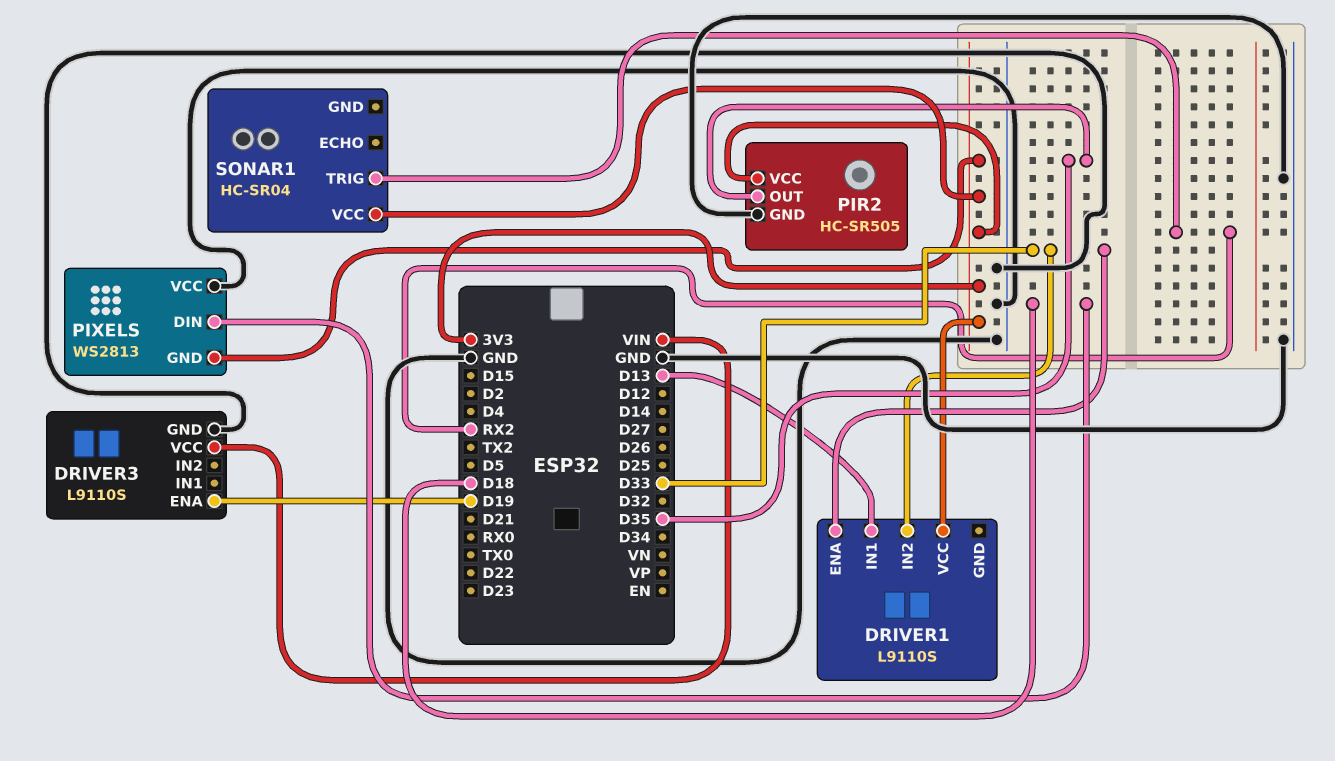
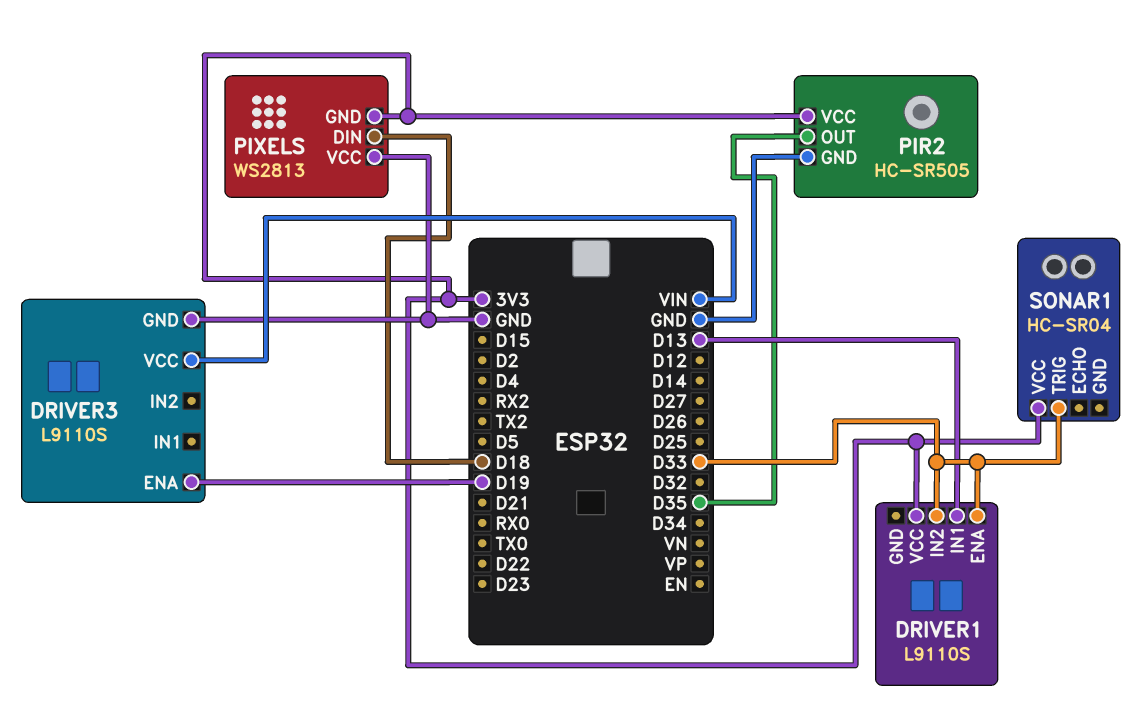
SONAR1 pin TRIG: RX2 -> D33

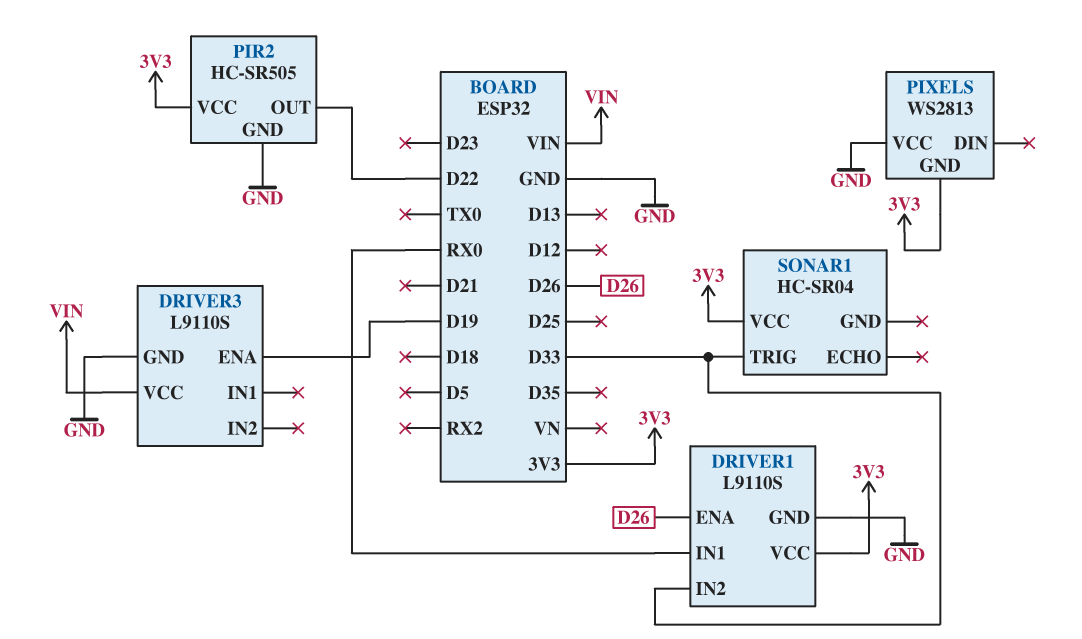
DRIVER1 pin ENA: D33 -> D26
DRIVER1 pin GND: none -> GND
DRIVER1 pin IN1: D13 -> RX0
PIR2 pin OUT: D35 -> D22
PIXELS pin DIN: D18 -> none

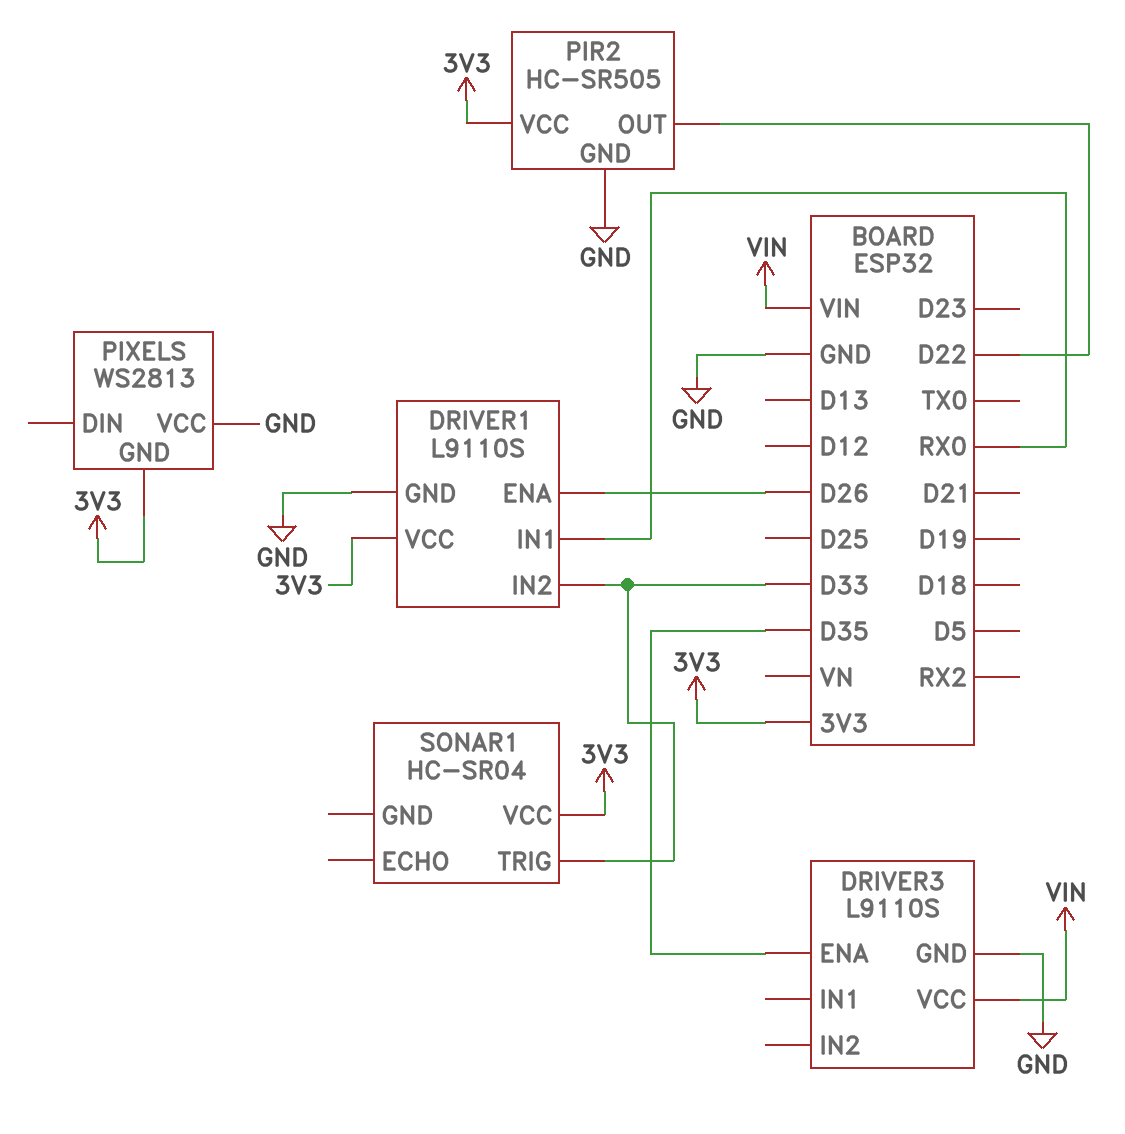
DRIVER3 pin ENA: D19 -> D35

